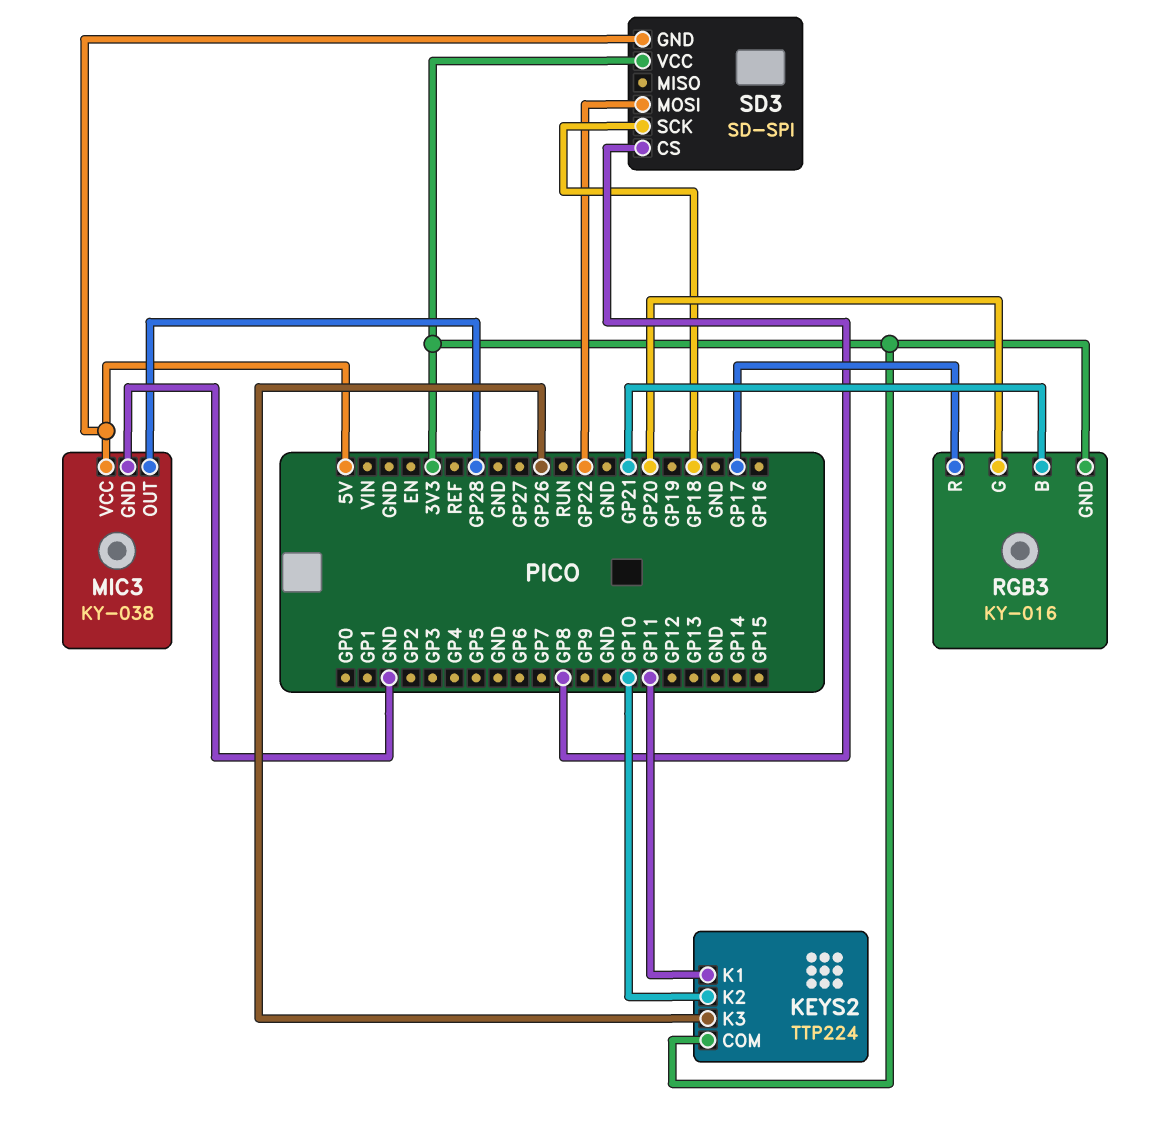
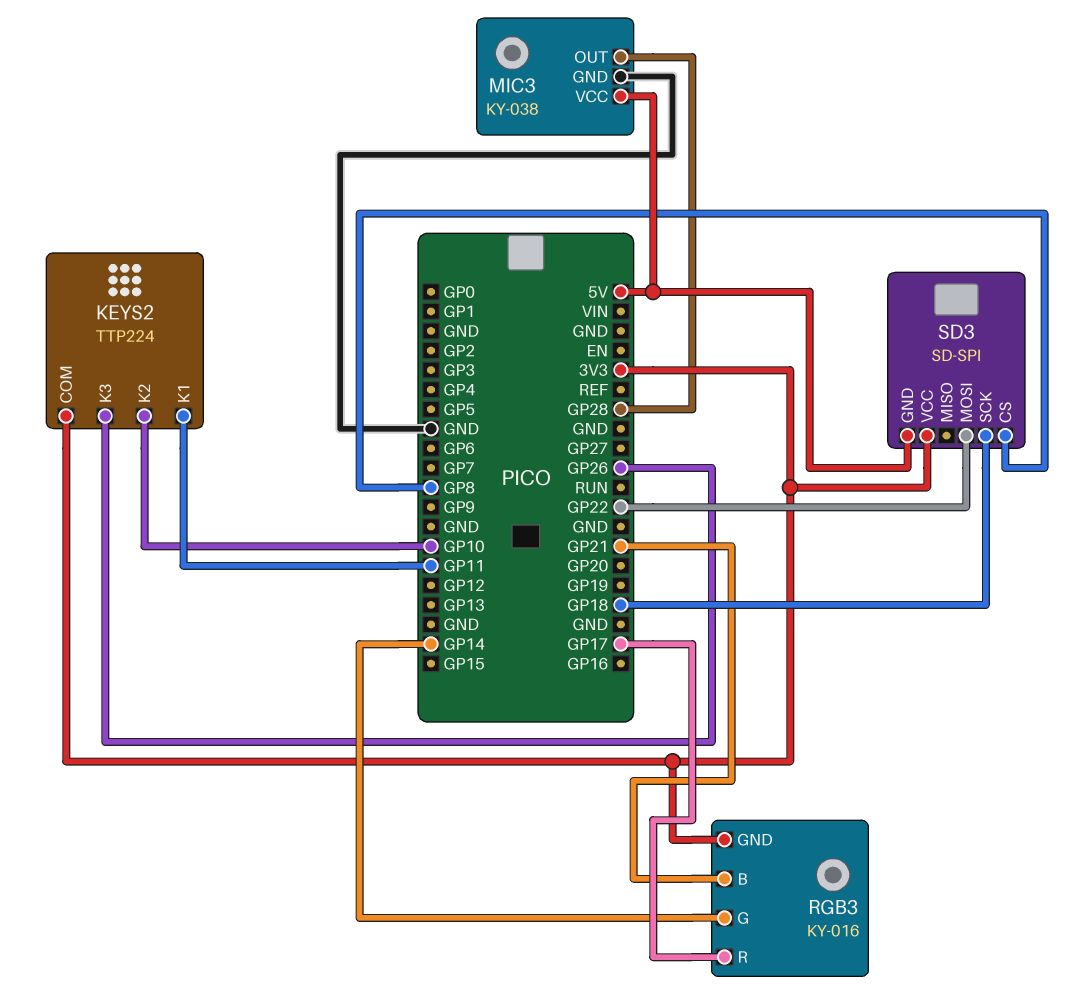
RGB3 pin G: GP20 -> GP14

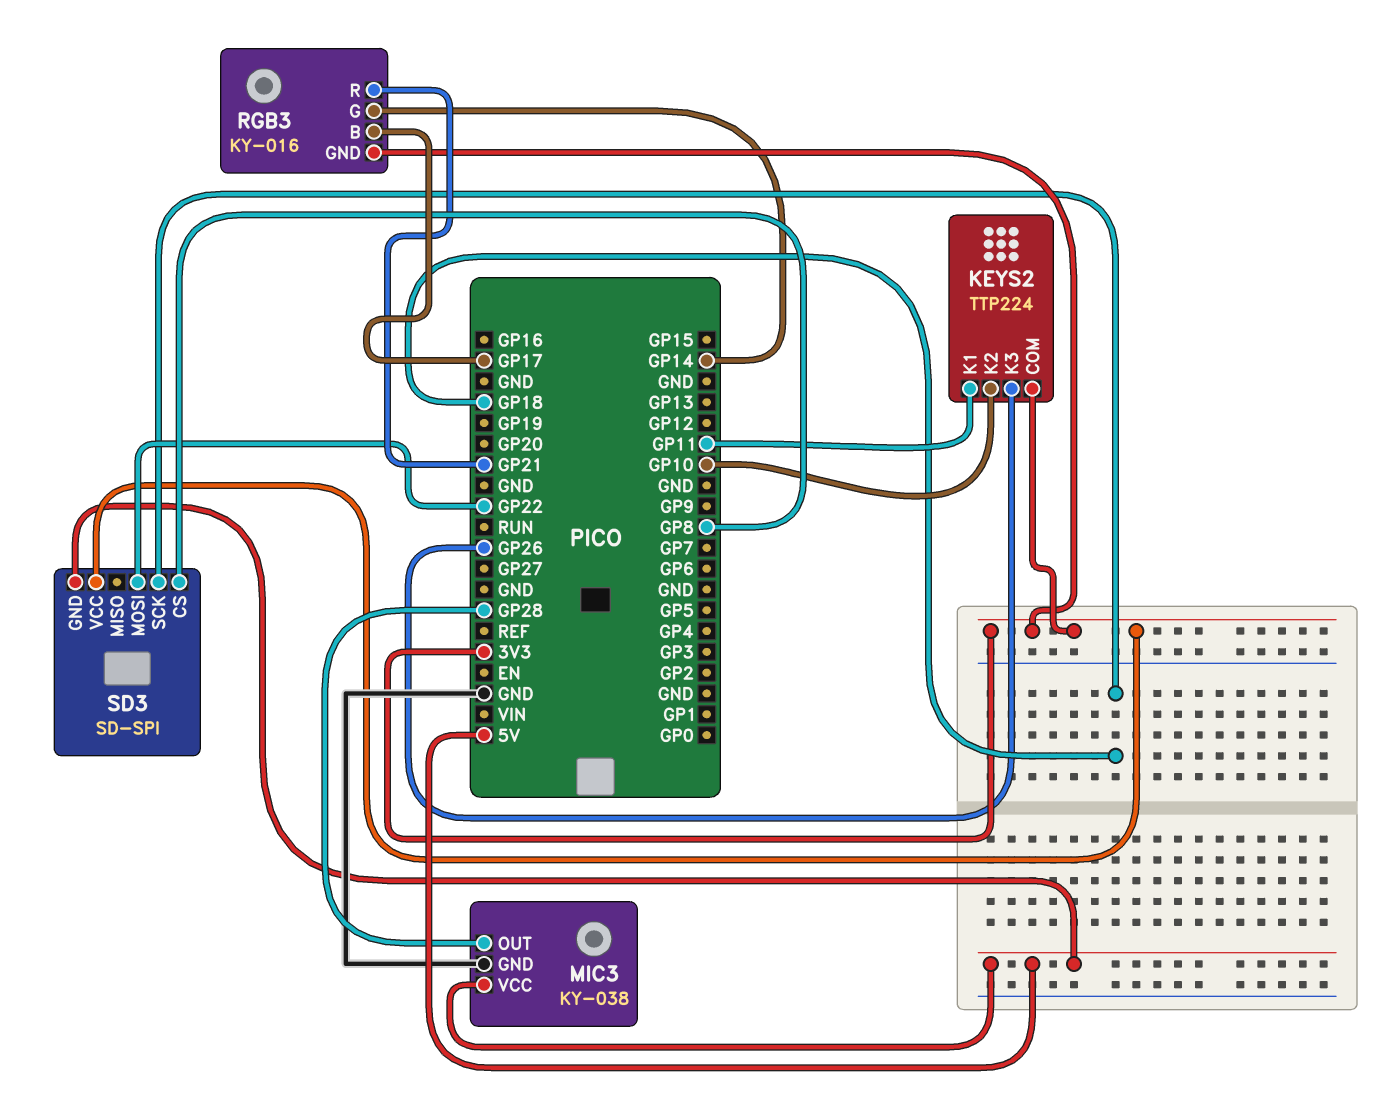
RGB3 pin B: GP21 -> GP17
RGB3 pin R: GP17 -> GP21

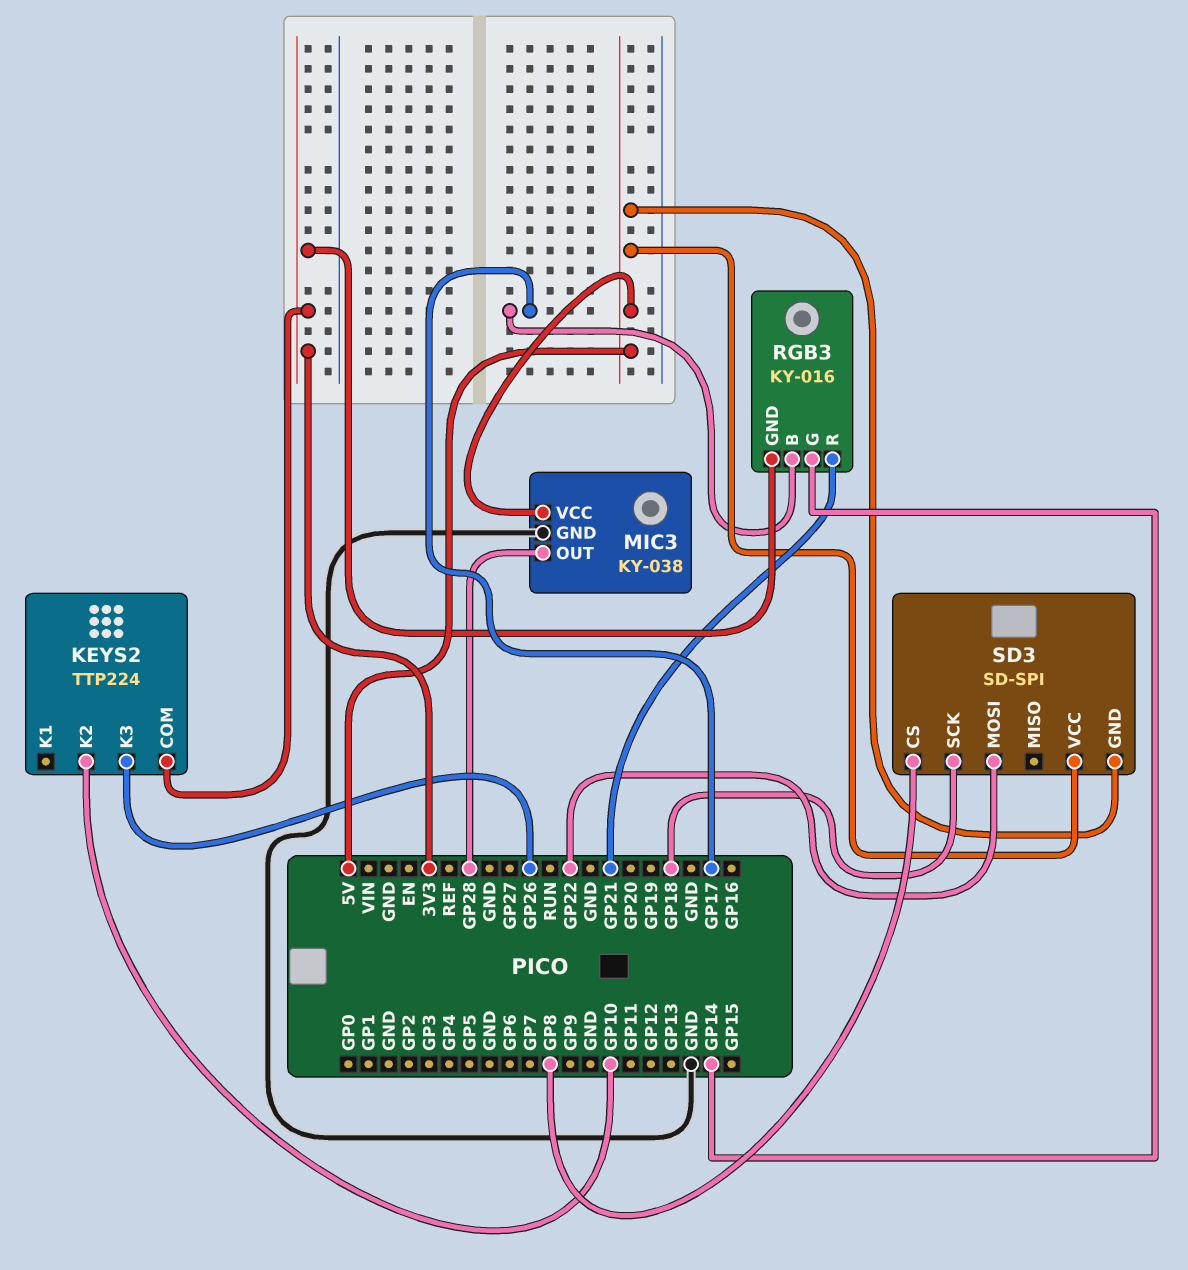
KEYS2 pin K1: GP11 -> none
SD3 pin VCC: 3V3 -> 5V

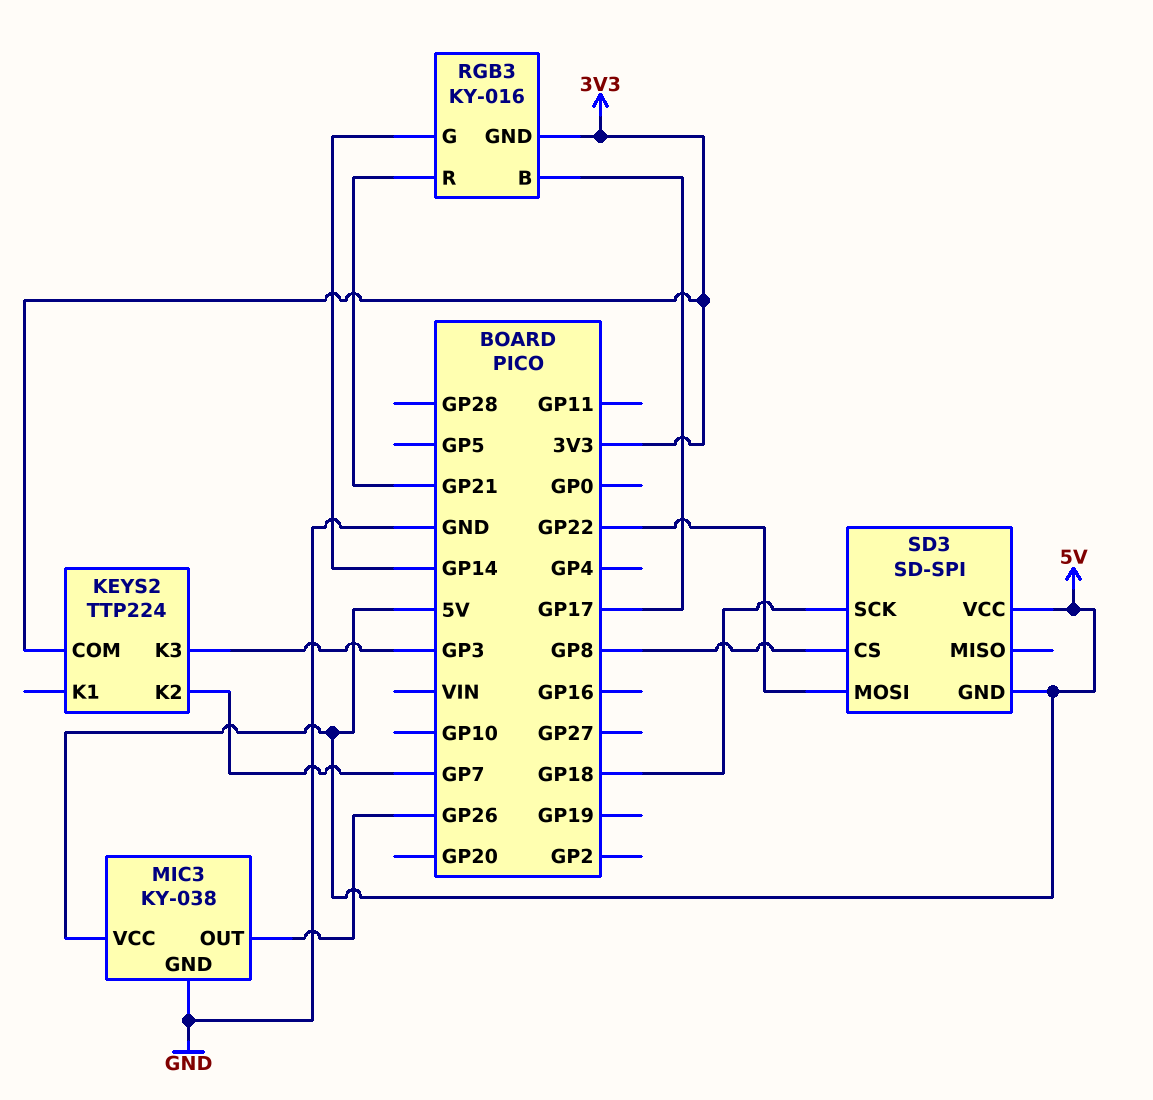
KEYS2 pin K2: GP10 -> GP7
KEYS2 pin K3: GP26 -> GP3
MIC3 pin OUT: GP28 -> GP26

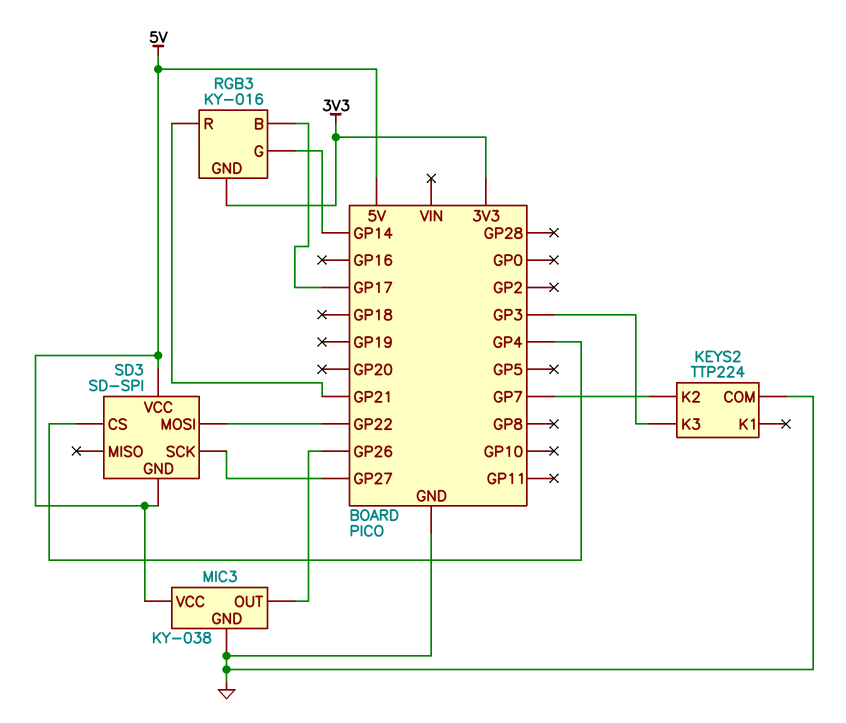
KEYS2 pin COM: 3V3 -> GND
SD3 pin CS: GP8 -> GP4
SD3 pin SCK: GP18 -> GP27

